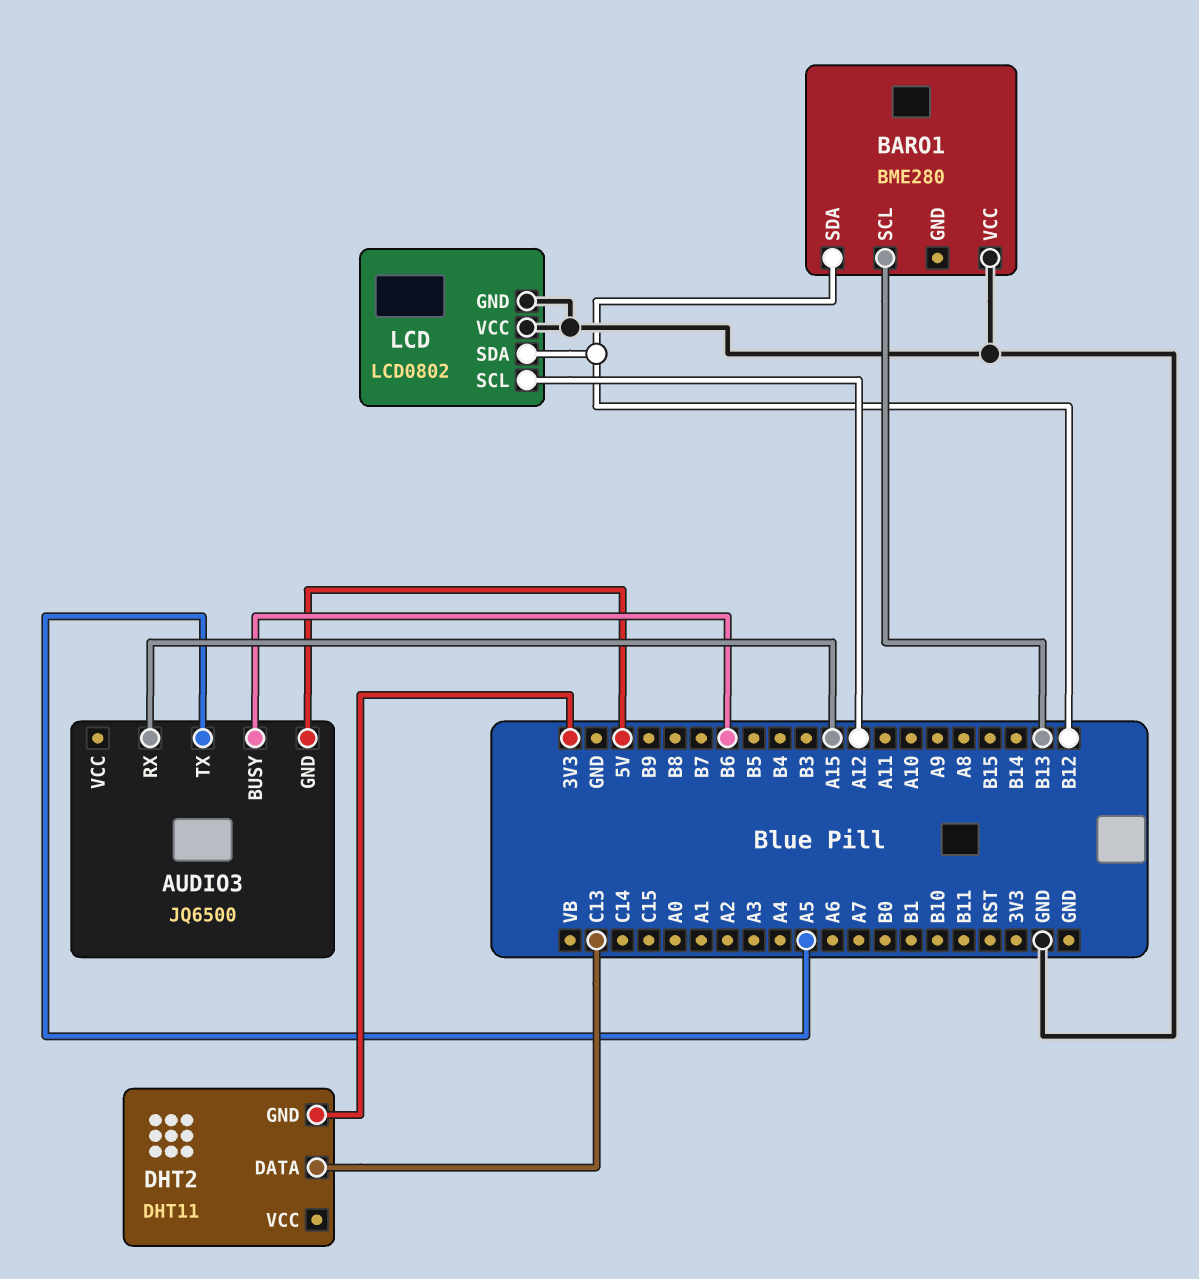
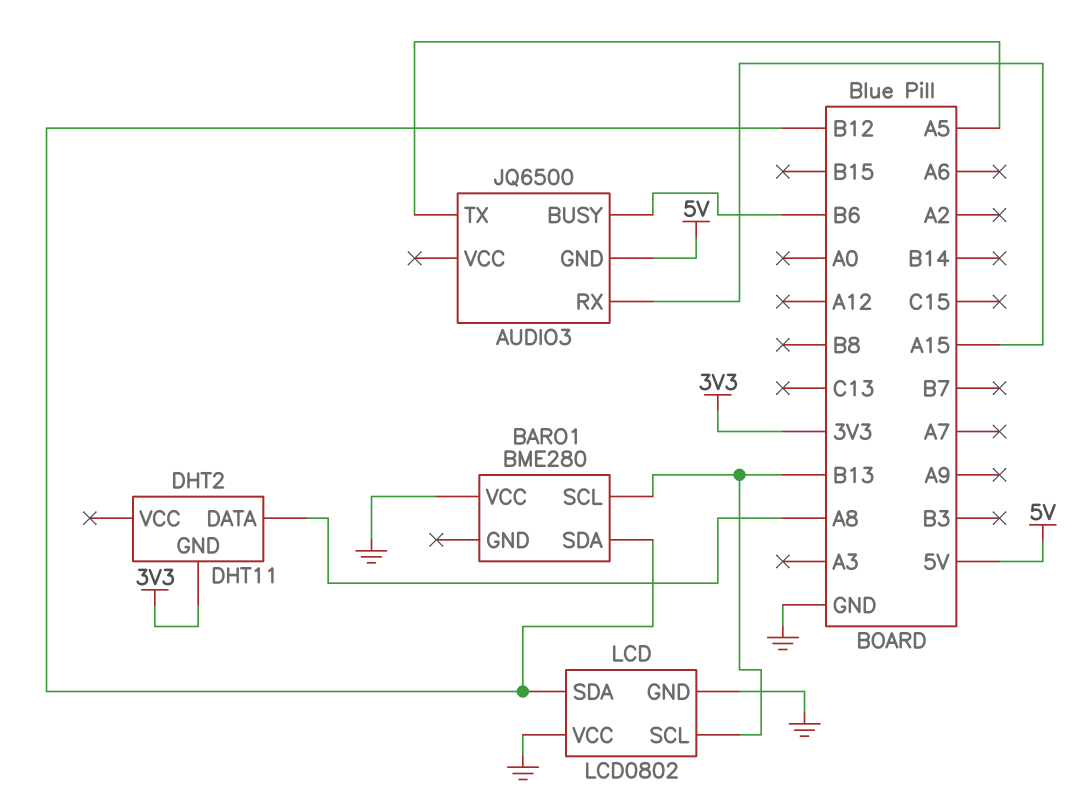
DHT2 pin DATA: C13 -> A8
LCD pin SCL: A12 -> B13

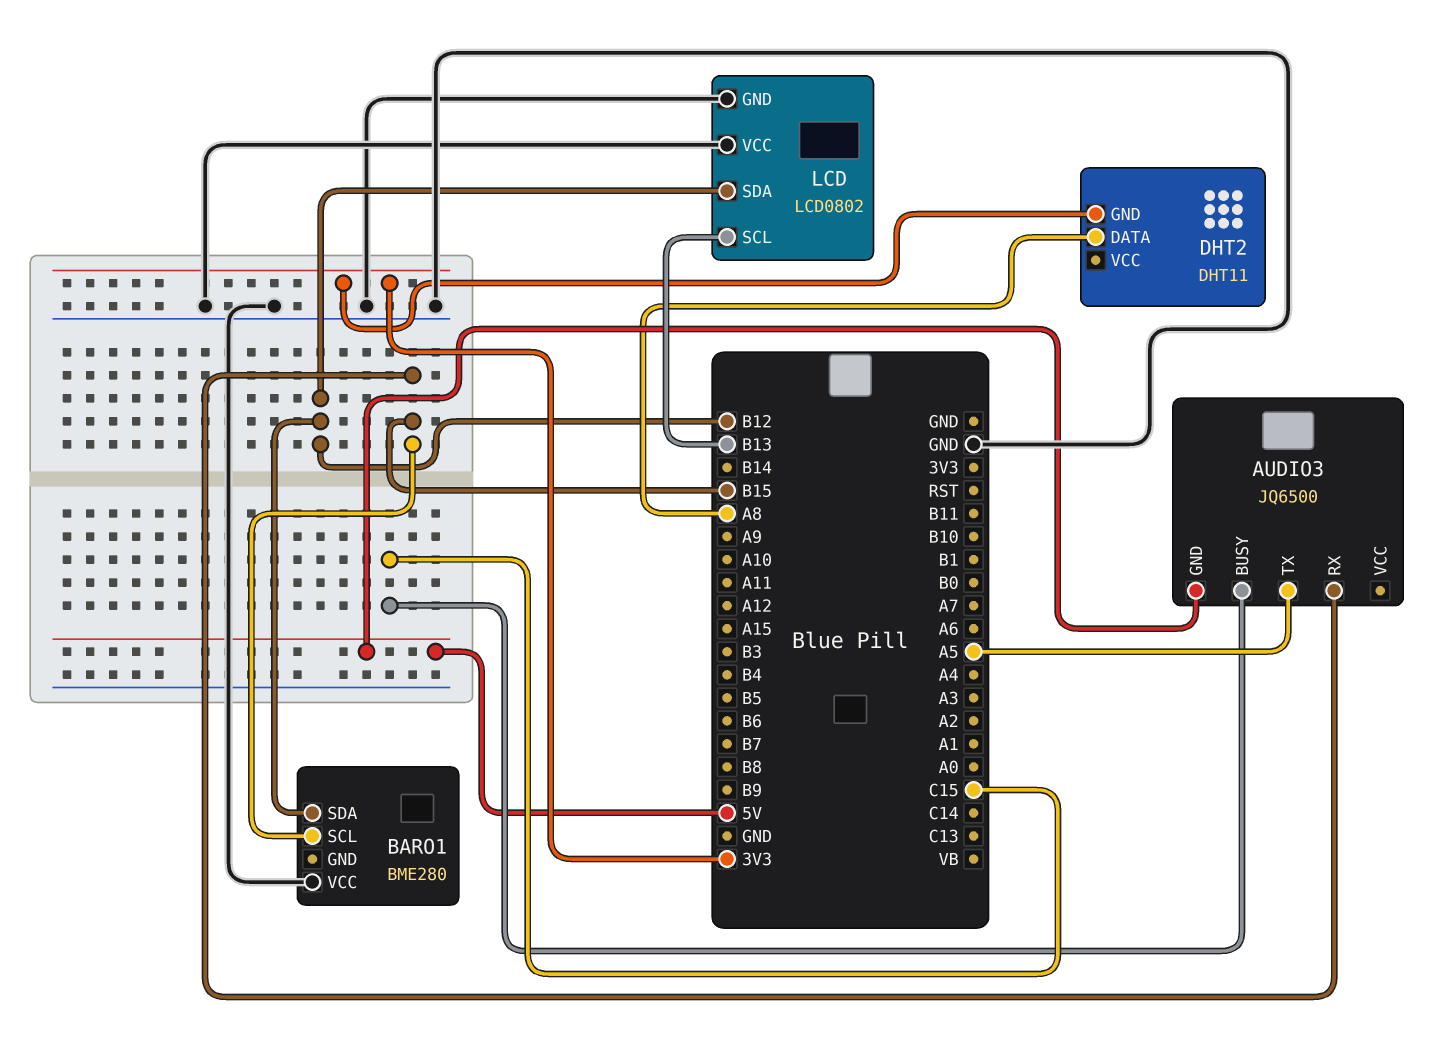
AUDIO3 pin BUSY: B6 -> C15
AUDIO3 pin RX: A15 -> B15
BARO1 pin SCL: B13 -> B15

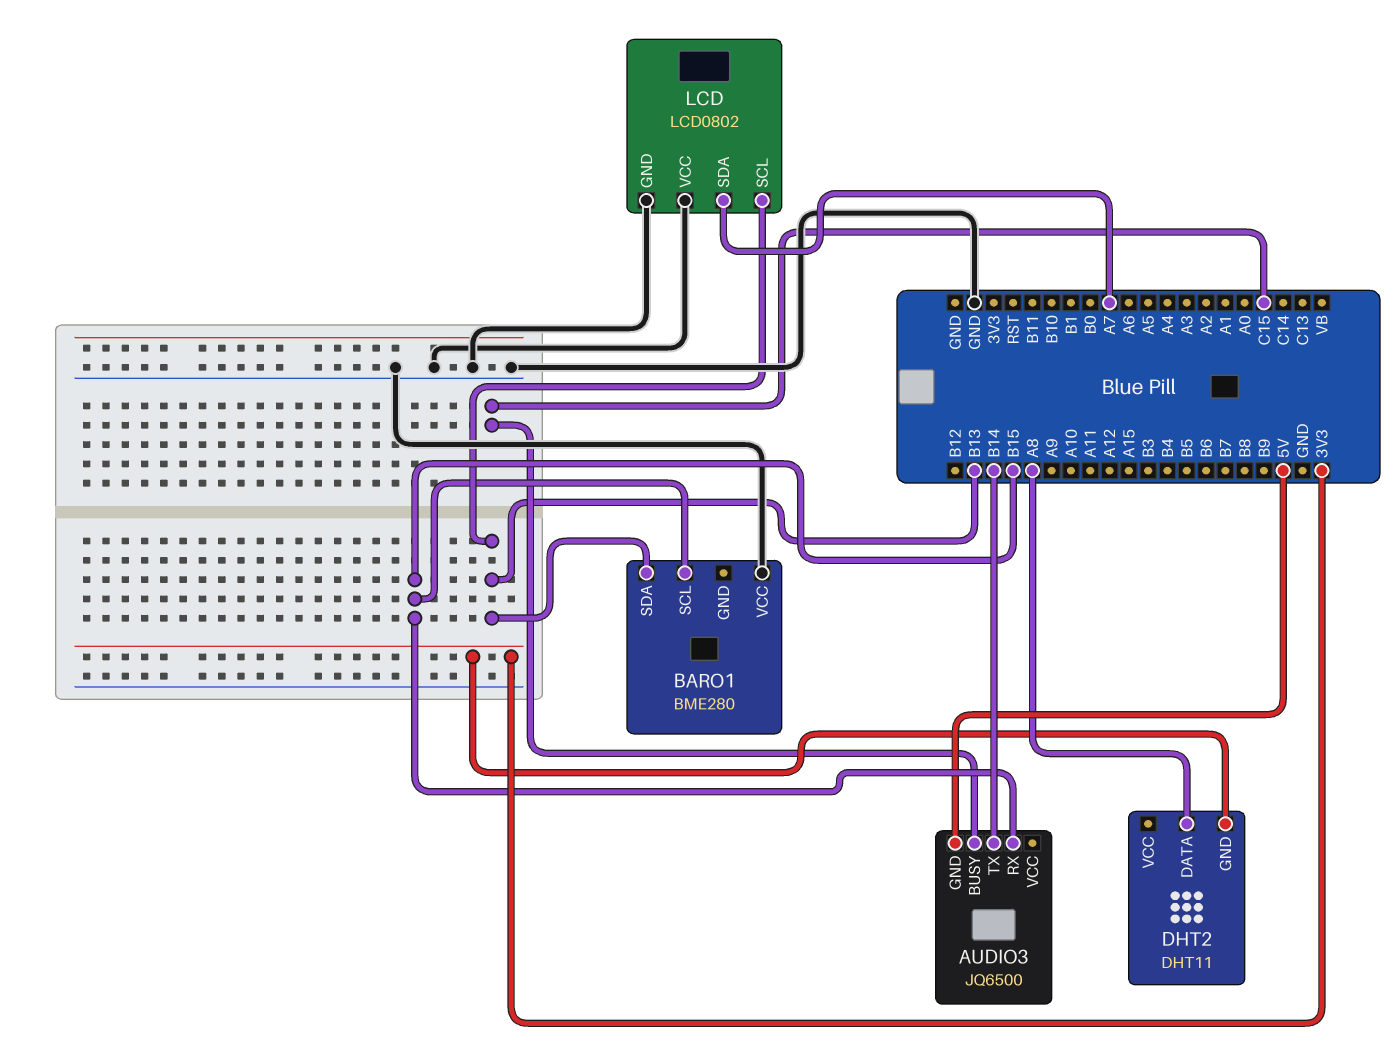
AUDIO3 pin TX: A5 -> B14
BARO1 pin SDA: B12 -> B13
LCD pin SDA: B12 -> A7

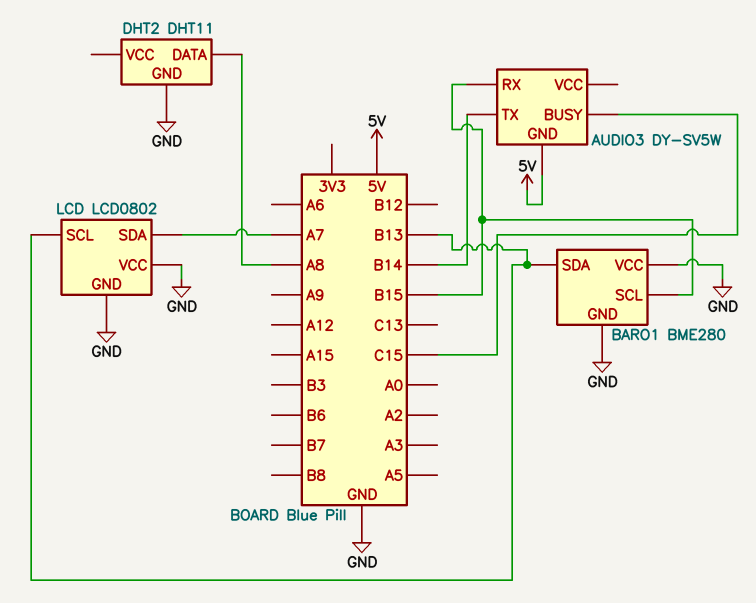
AUDIO3: JQ6500 -> DY-SV5W
BARO1 pin GND: none -> GND
DHT2 pin GND: 3V3 -> GND

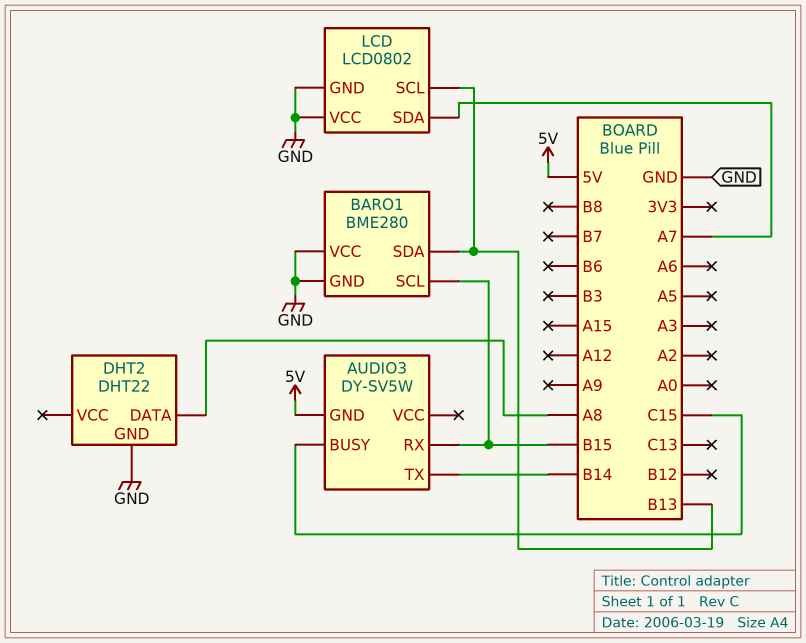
DHT2: DHT11 -> DHT22

